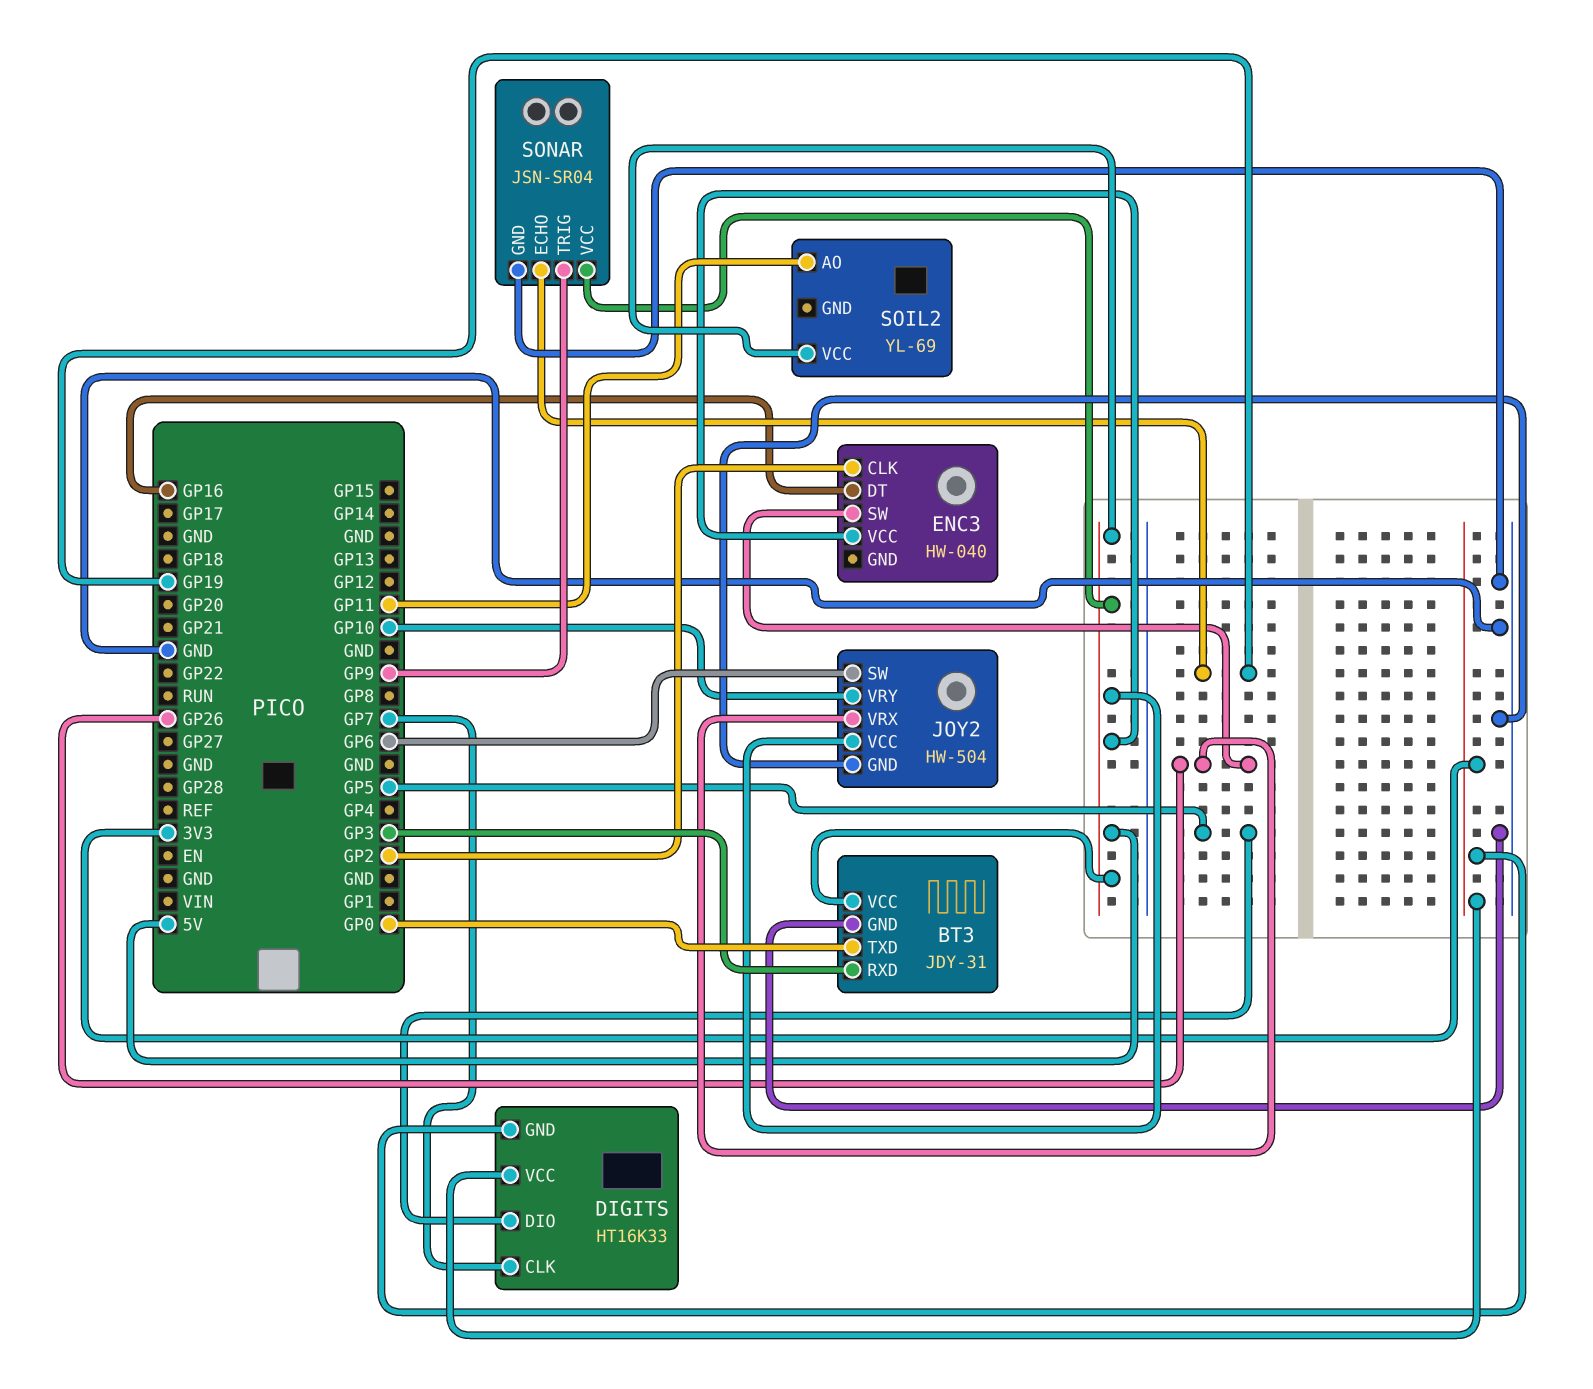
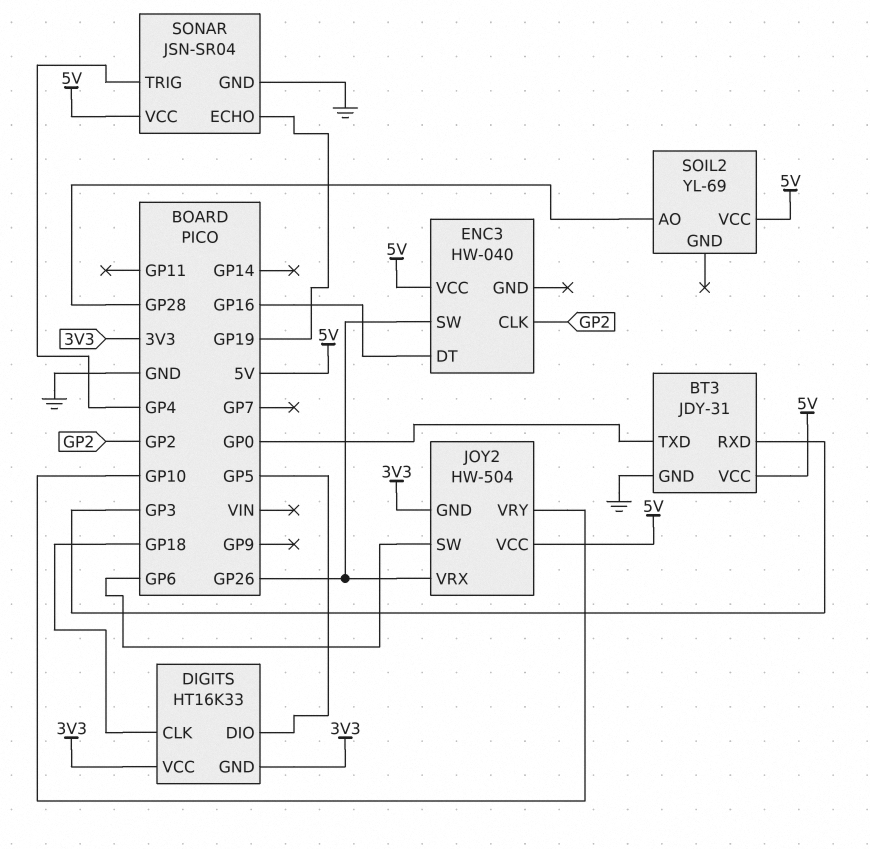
DIGITS pin CLK: GP7 -> GP18
JOY2 pin GND: GND -> 3V3
SOIL2 pin AO: GP11 -> GP28
SONAR pin TRIG: GP9 -> GP4

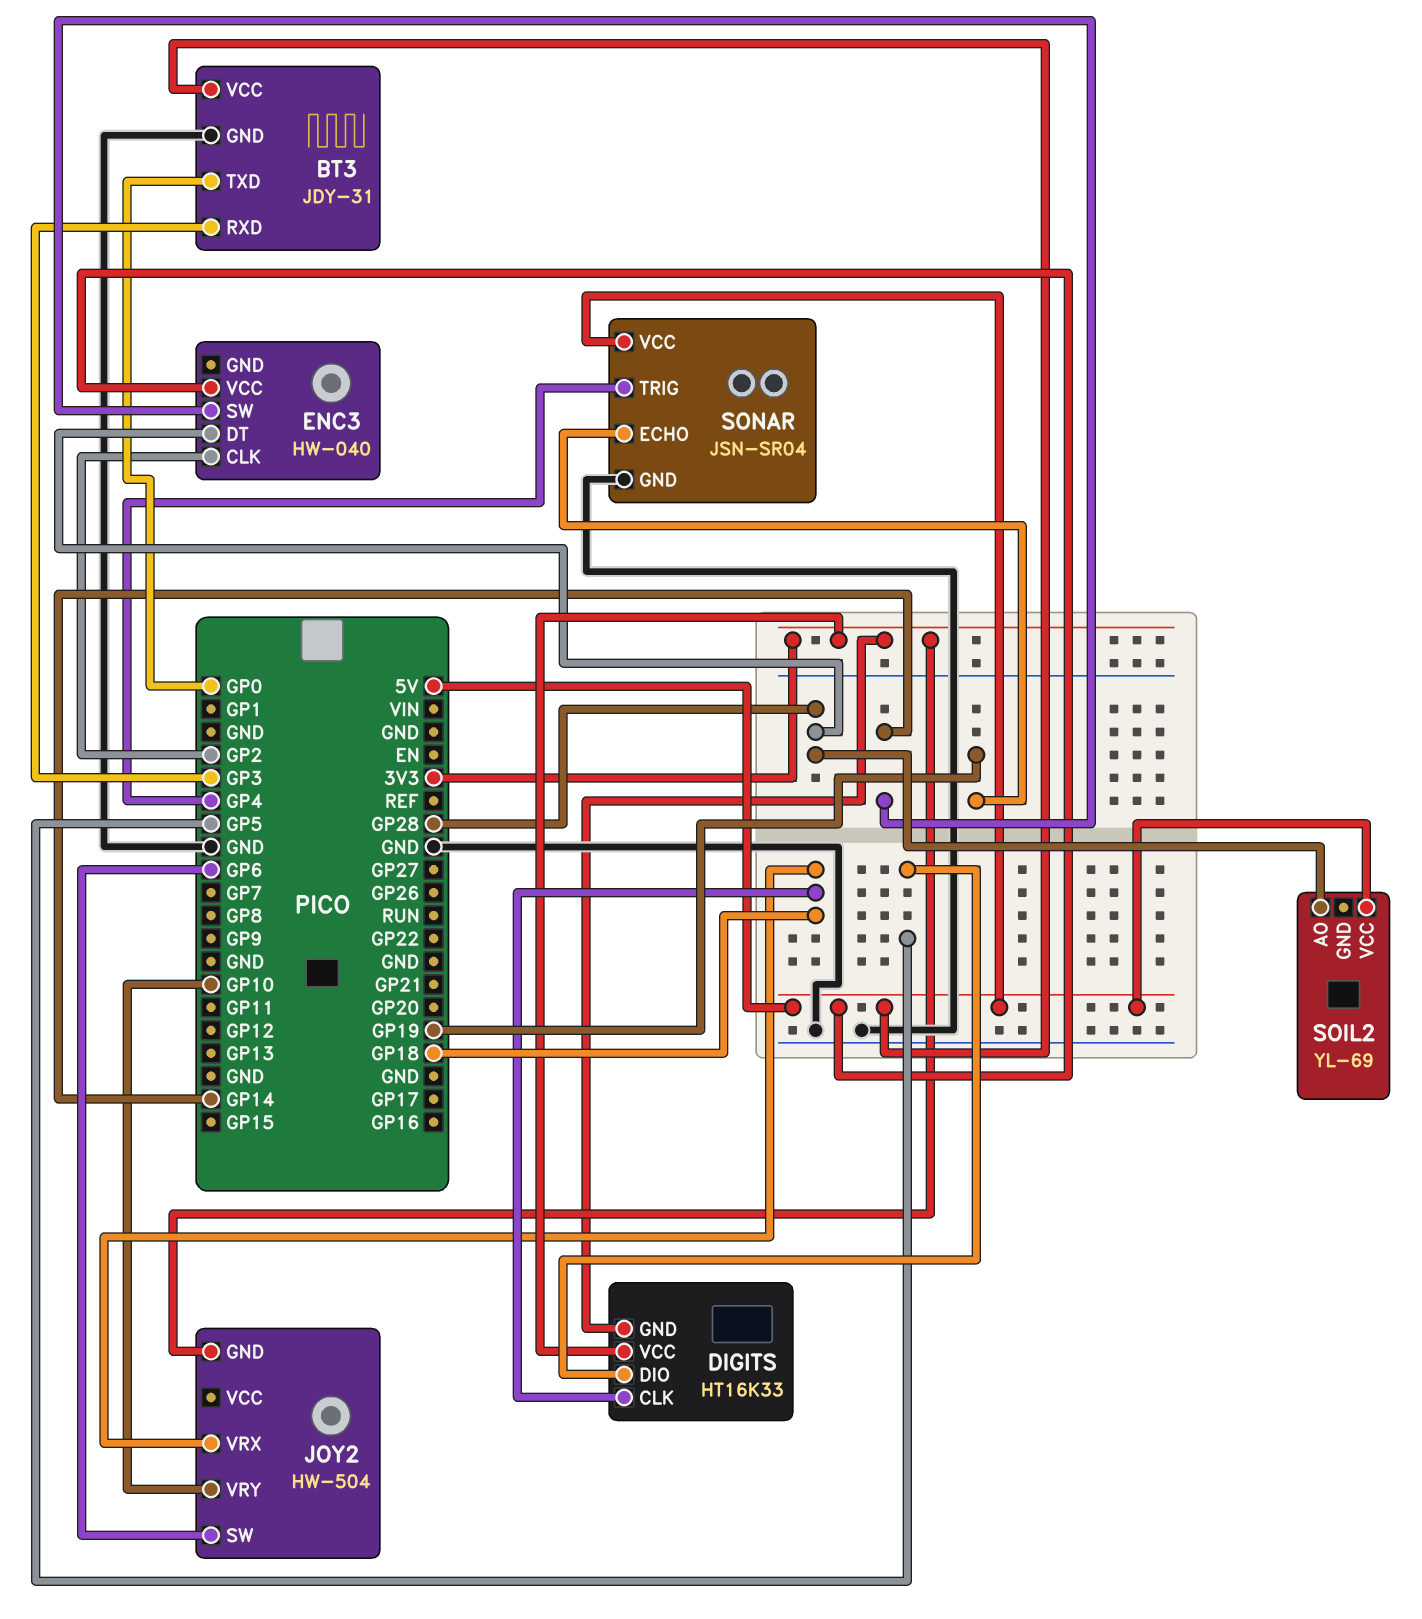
ENC3 pin DT: GP16 -> GP28
ENC3 pin SW: GP26 -> GP14
JOY2 pin VCC: 5V -> none
JOY2 pin VRX: GP26 -> GP18

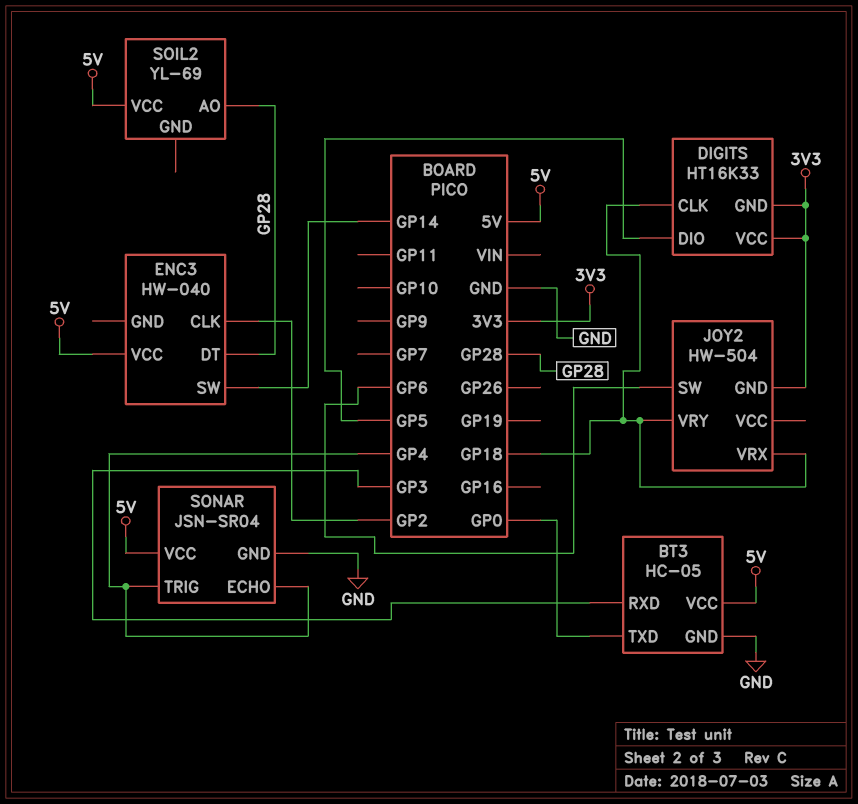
BT3: JDY-31 -> HC-05
JOY2 pin VRY: GP10 -> GP18
SONAR pin ECHO: GP19 -> GP4

